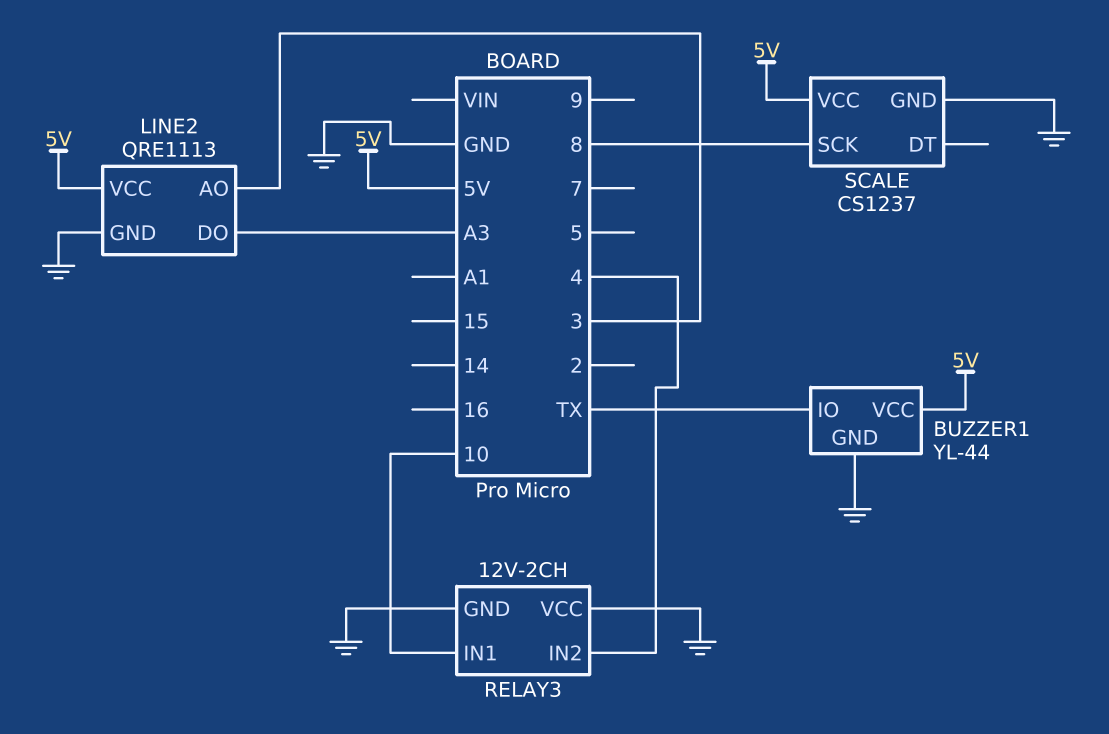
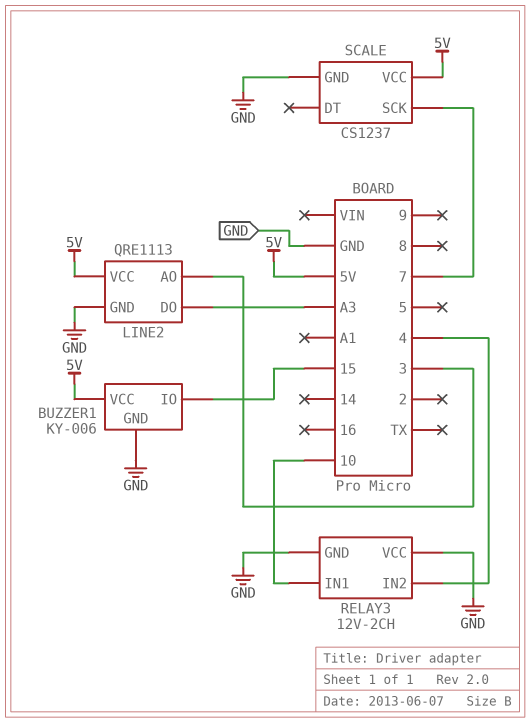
BUZZER1: YL-44 -> KY-006
BUZZER1 pin IO: TX -> 15
SCALE pin SCK: 8 -> 7

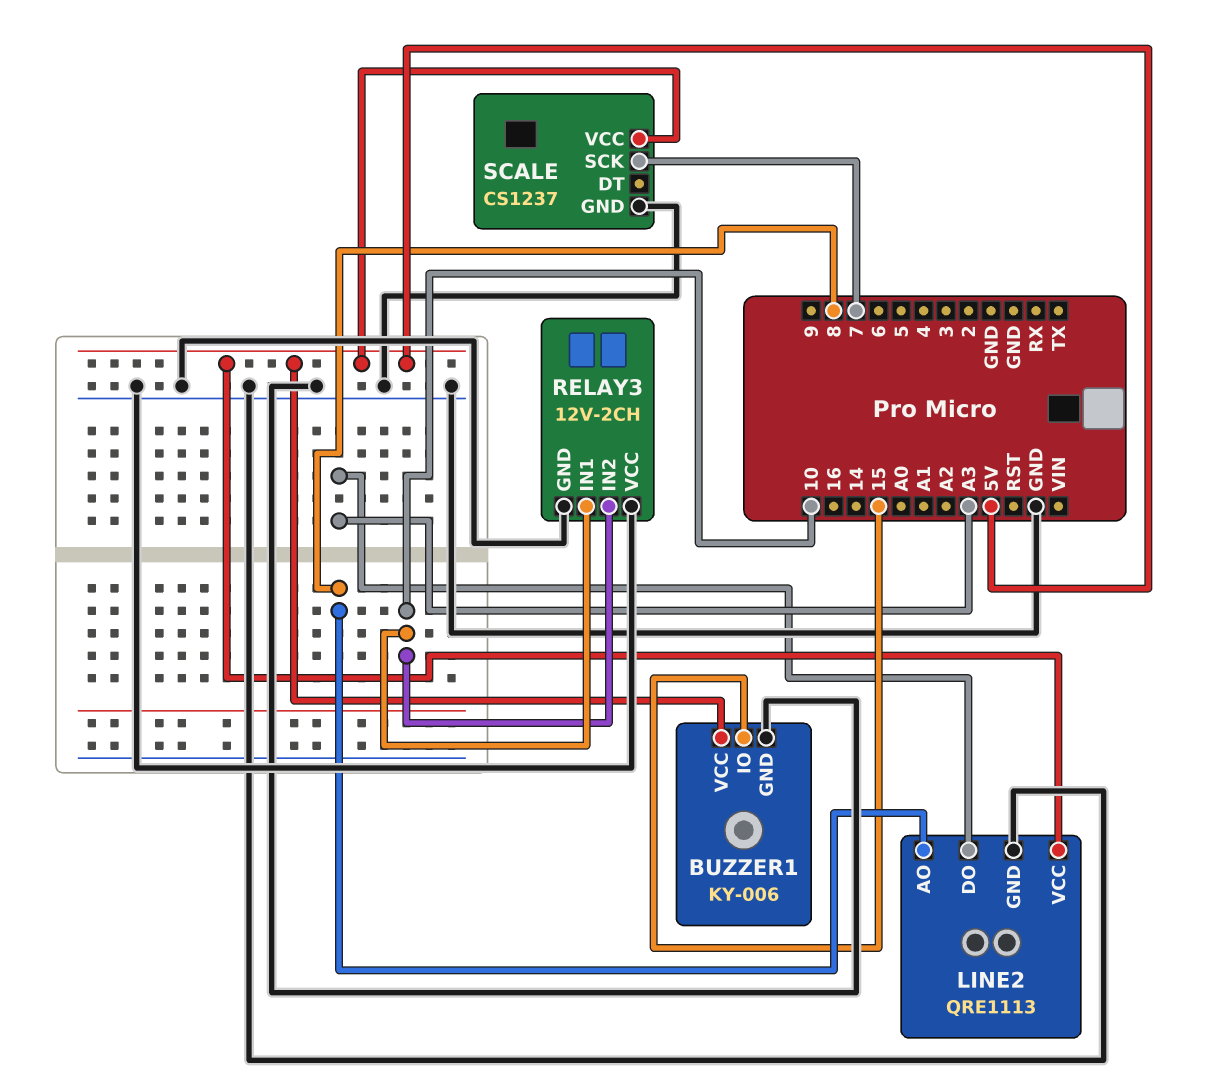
LINE2 pin AO: 3 -> 8
RELAY3 pin IN2: 4 -> 10

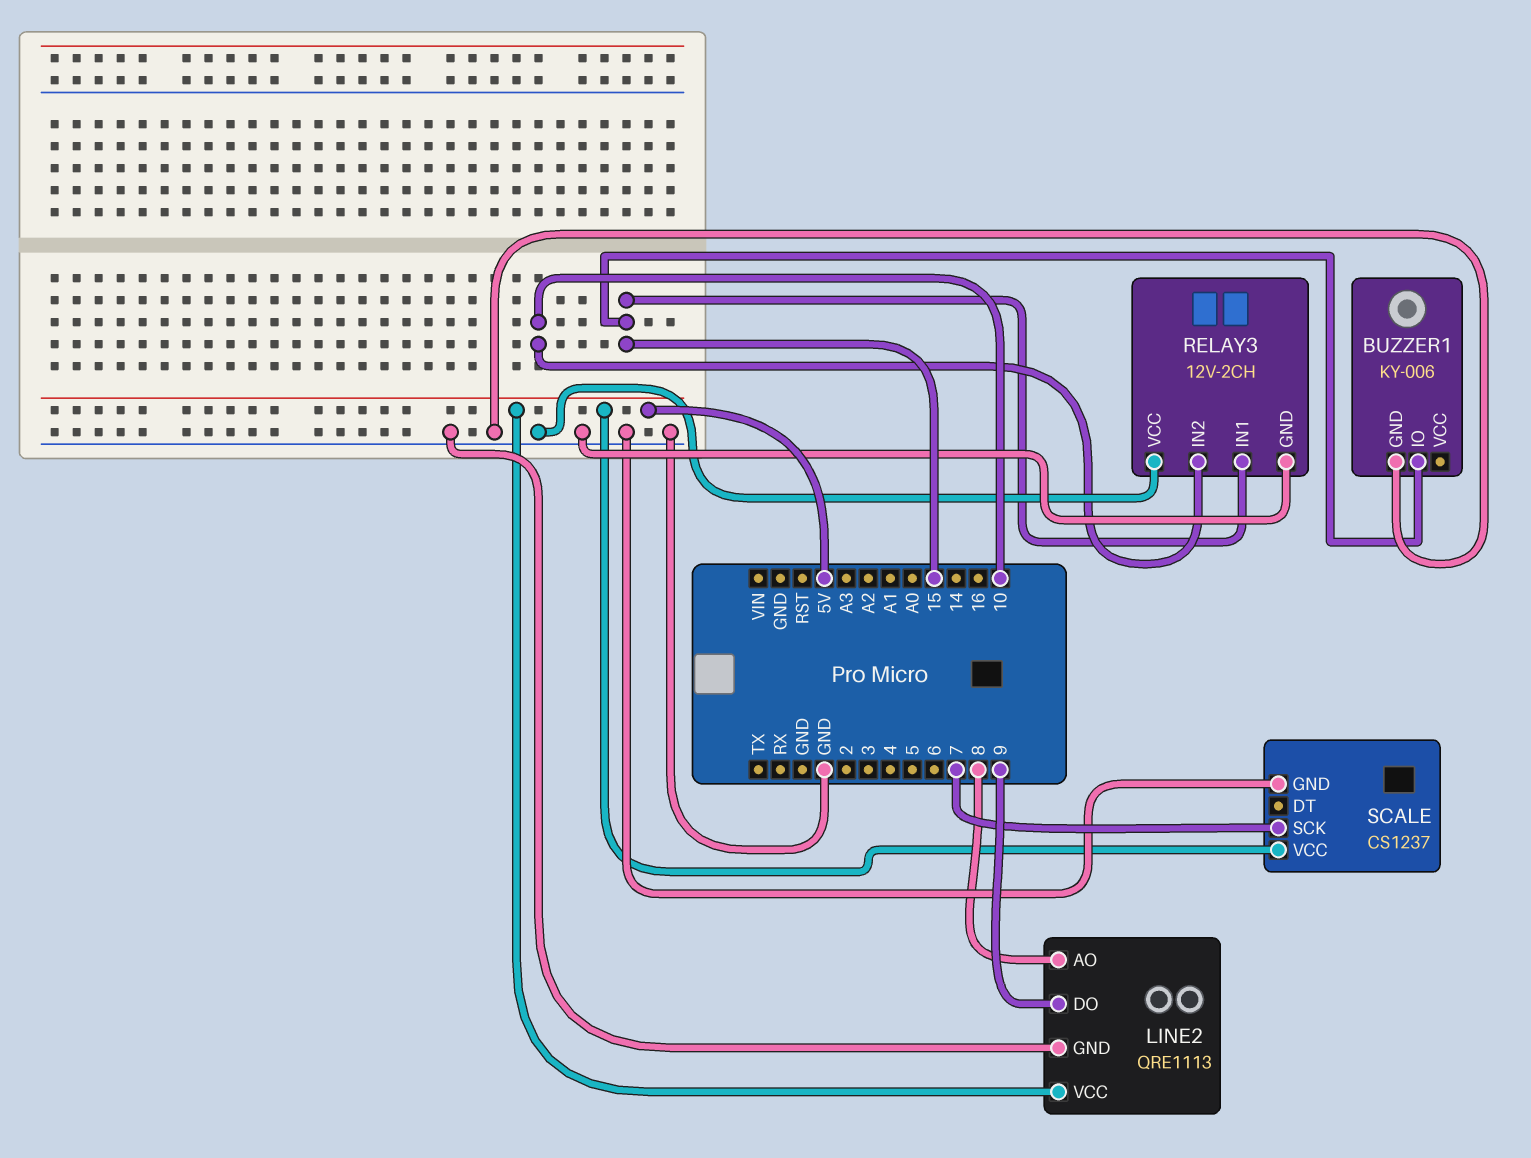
BUZZER1 pin VCC: 5V -> none
LINE2 pin DO: A3 -> 9
RELAY3 pin IN1: 10 -> 15

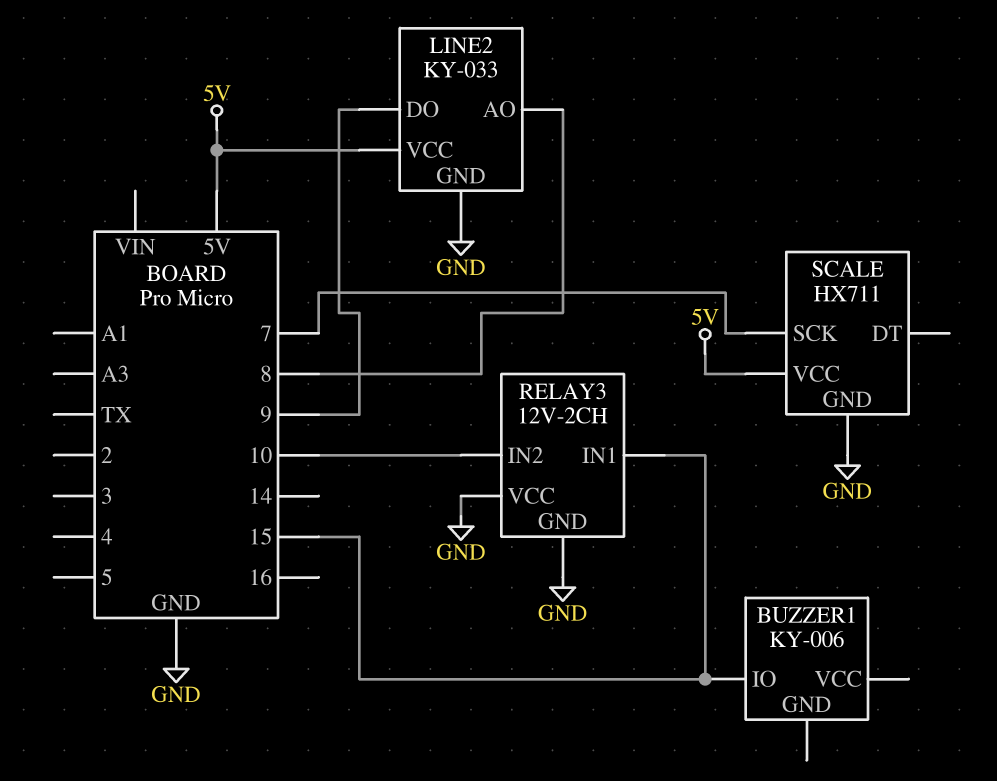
BUZZER1 pin GND: GND -> none
LINE2: QRE1113 -> KY-033
SCALE: CS1237 -> HX711

